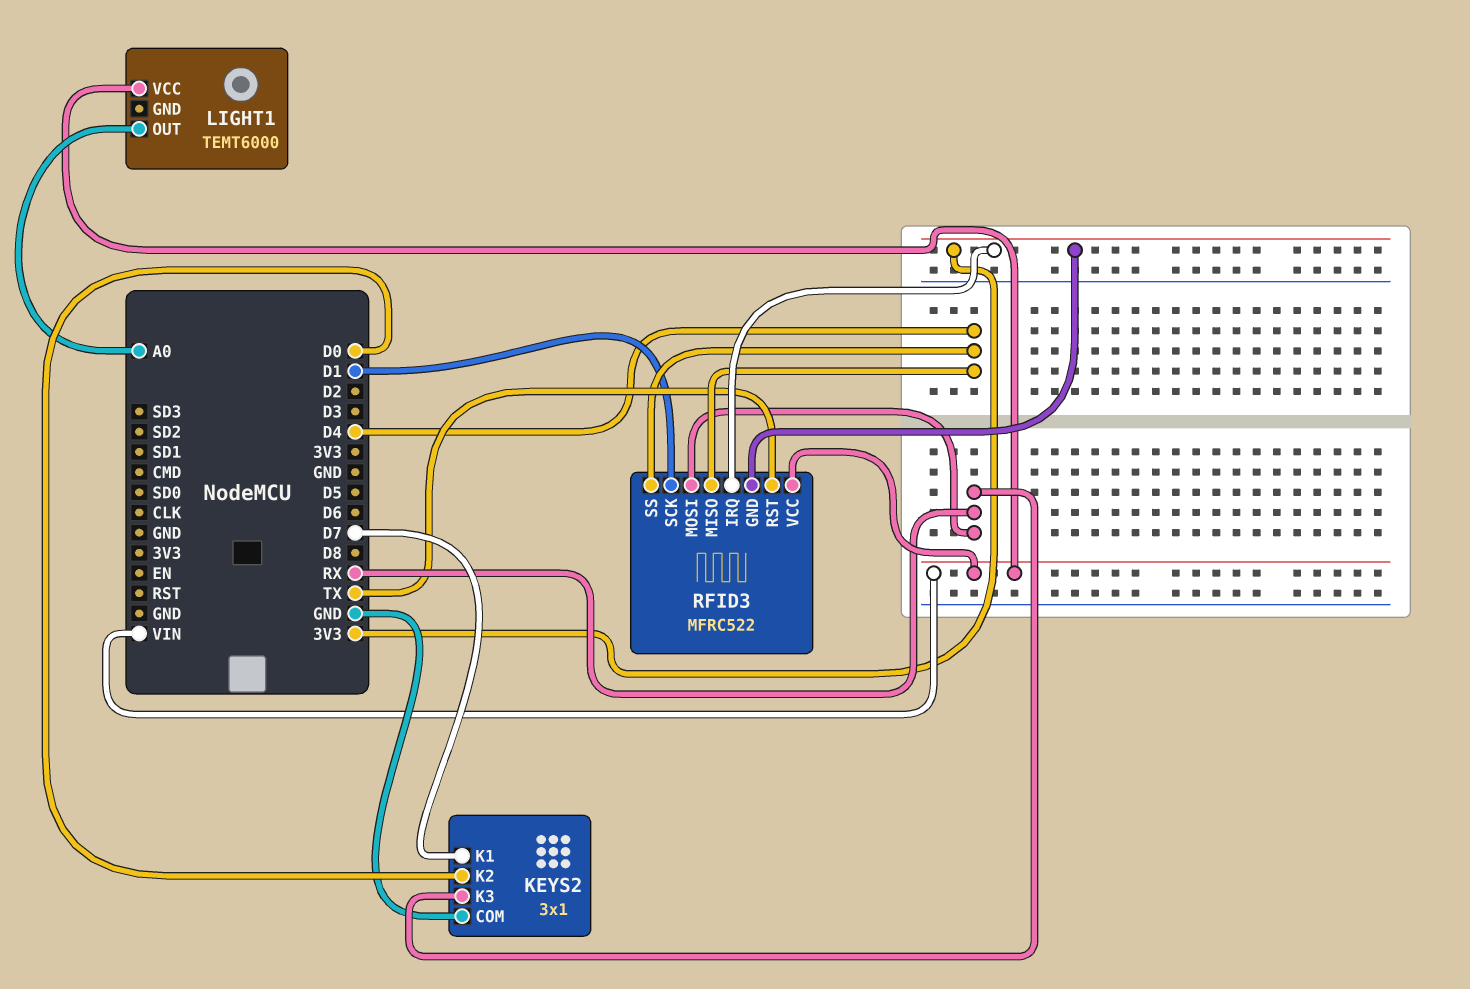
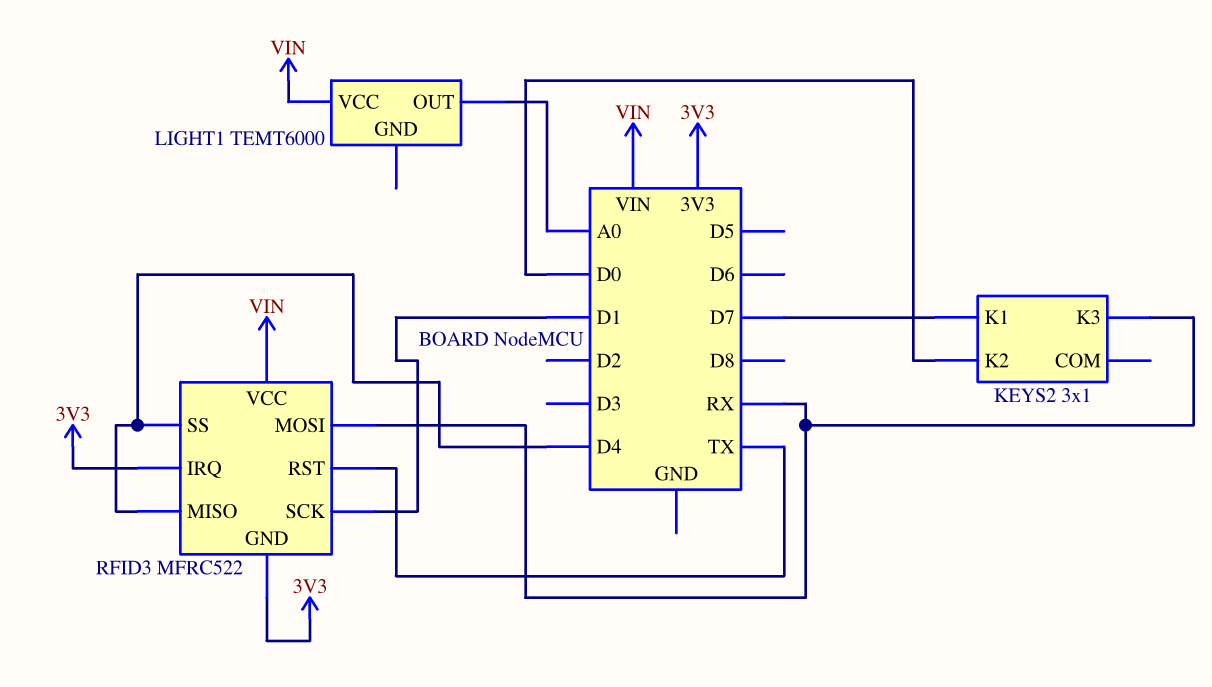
KEYS2 pin COM: GND -> none

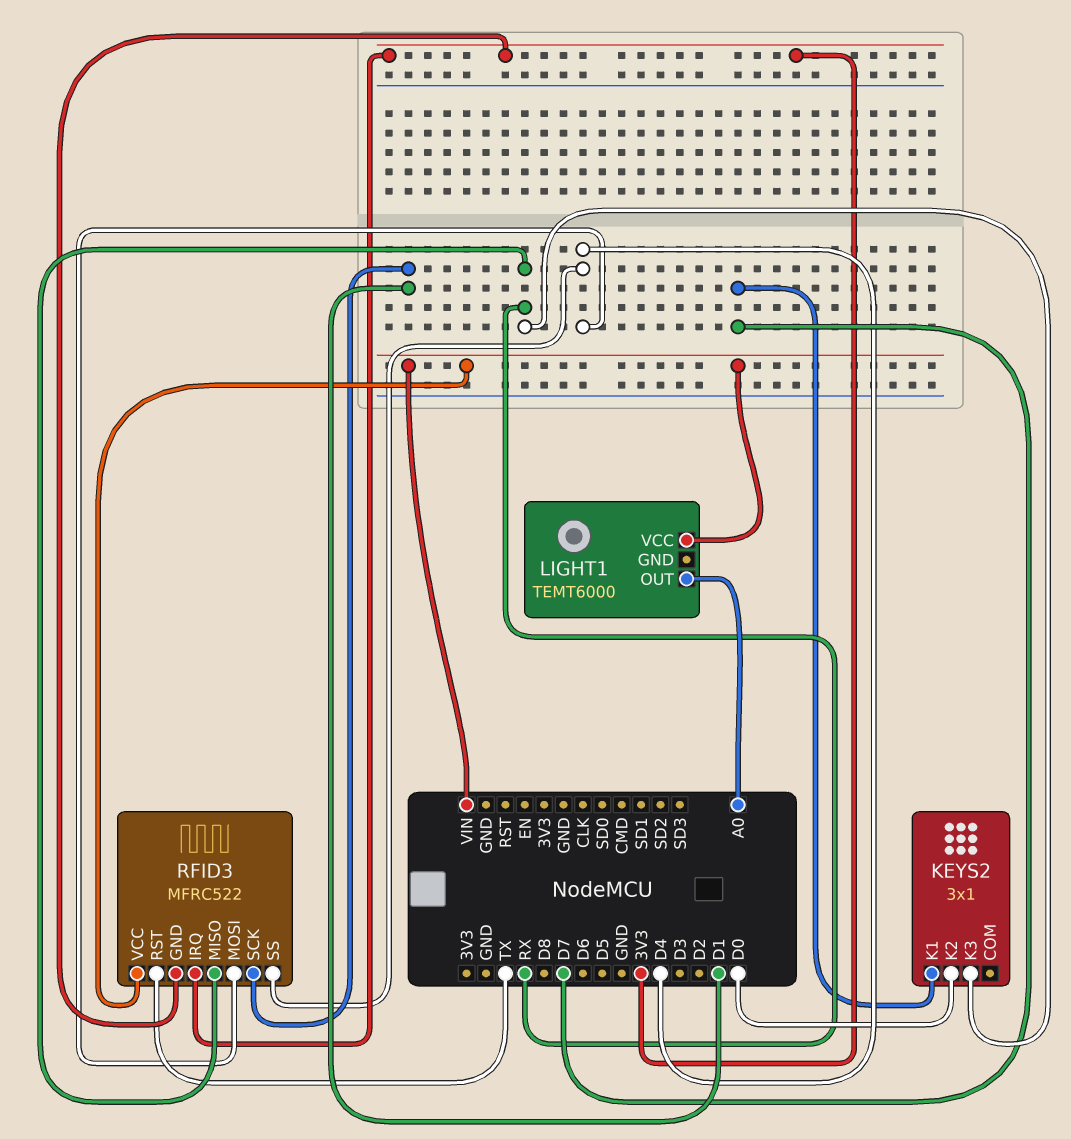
RFID3 pin MISO: D4 -> RX
RFID3 pin MOSI: RX -> D4

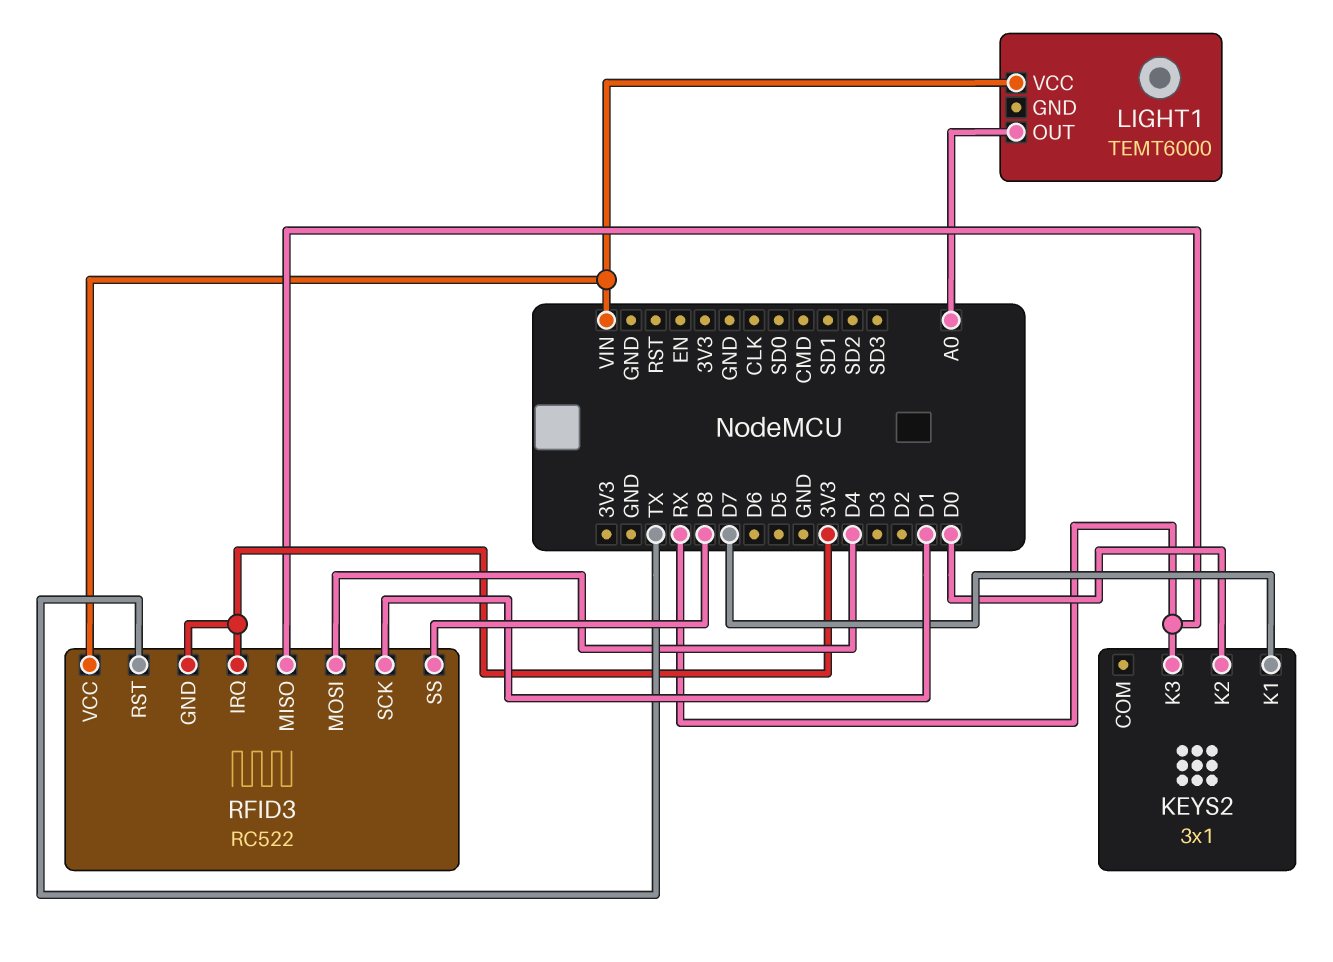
RFID3: MFRC522 -> RC522
RFID3 pin SS: D4 -> D8

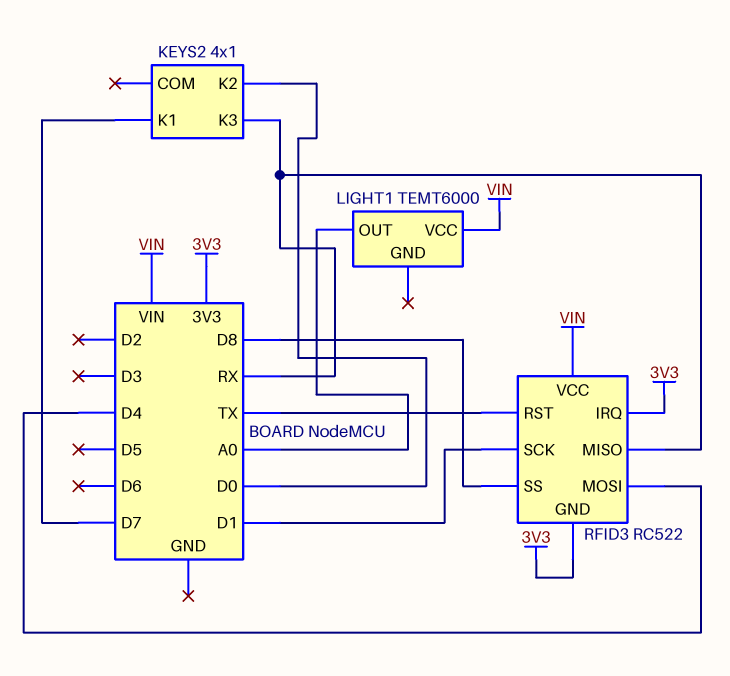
KEYS2: 3x1 -> 4x1

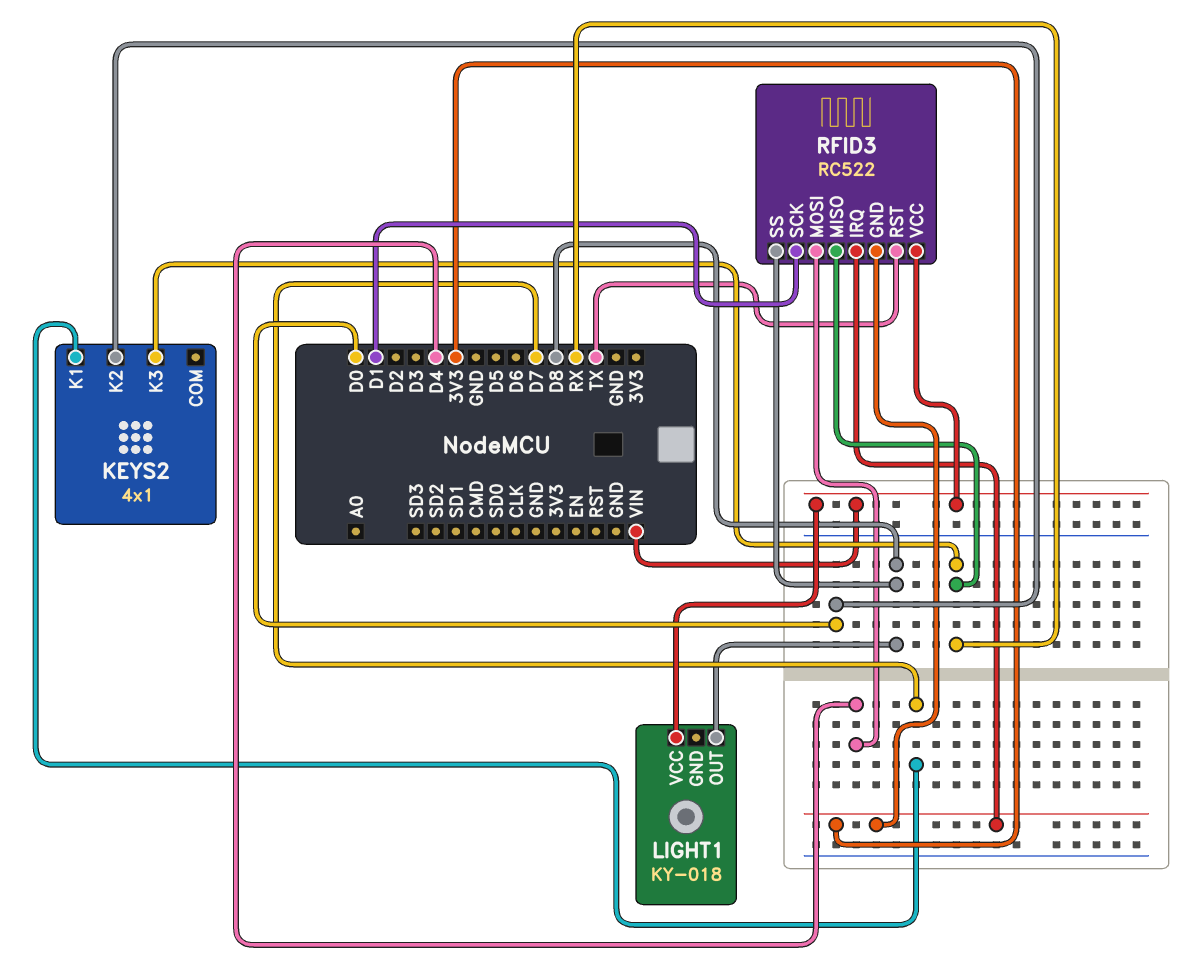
LIGHT1: TEMT6000 -> KY-018
LIGHT1 pin OUT: A0 -> D8

